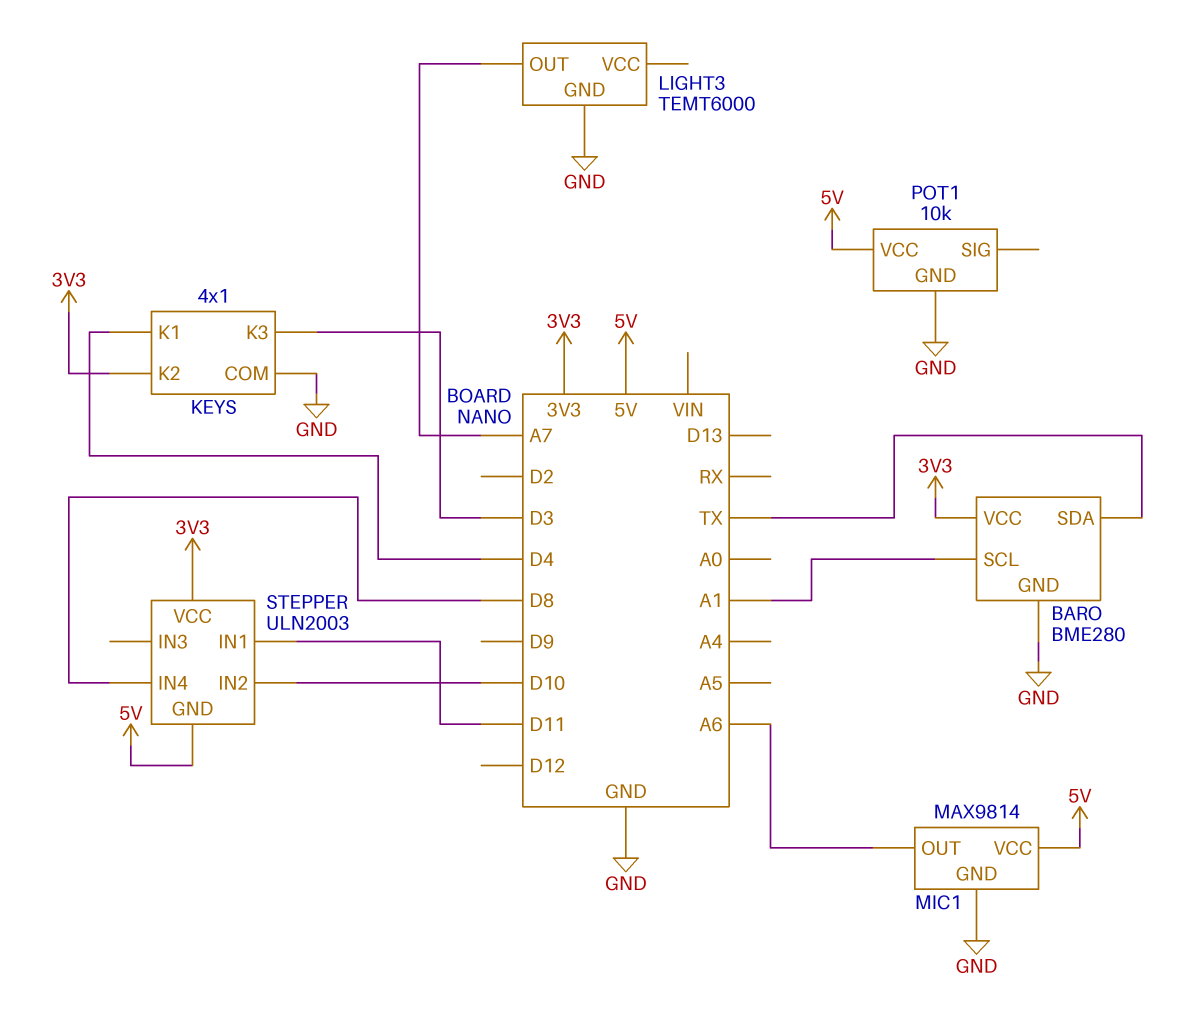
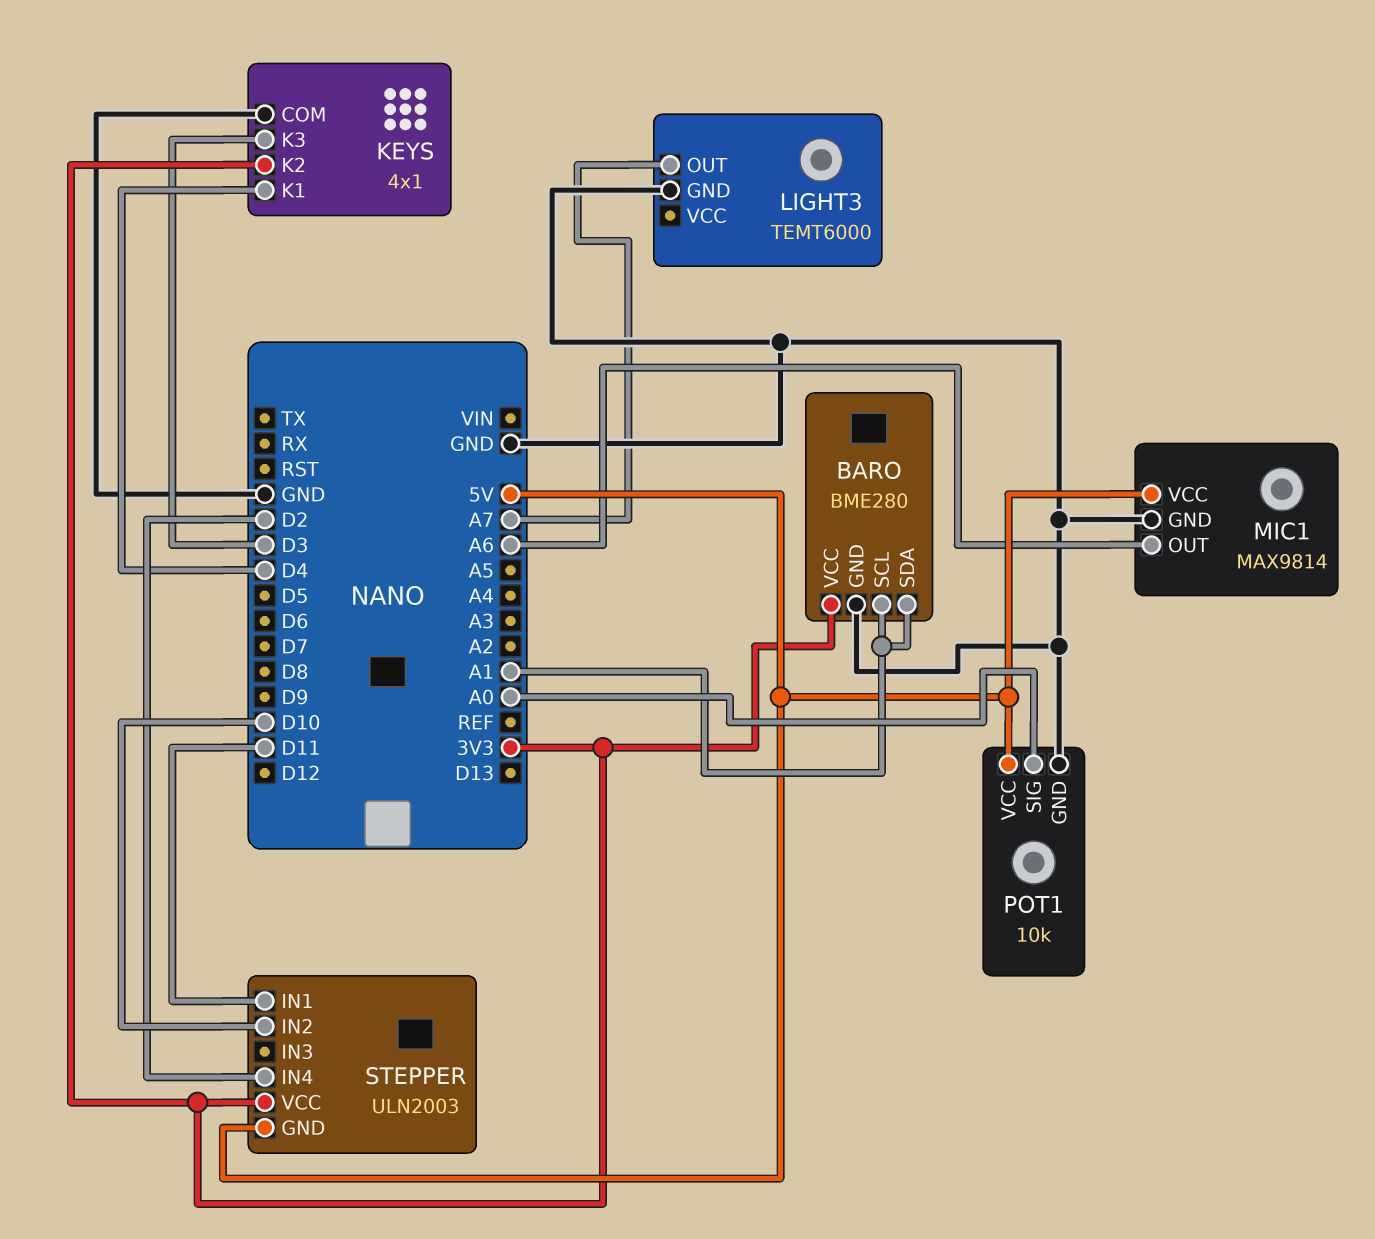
BARO pin SDA: TX -> A1
POT1 pin SIG: none -> A0
STEPPER pin IN4: D8 -> D2

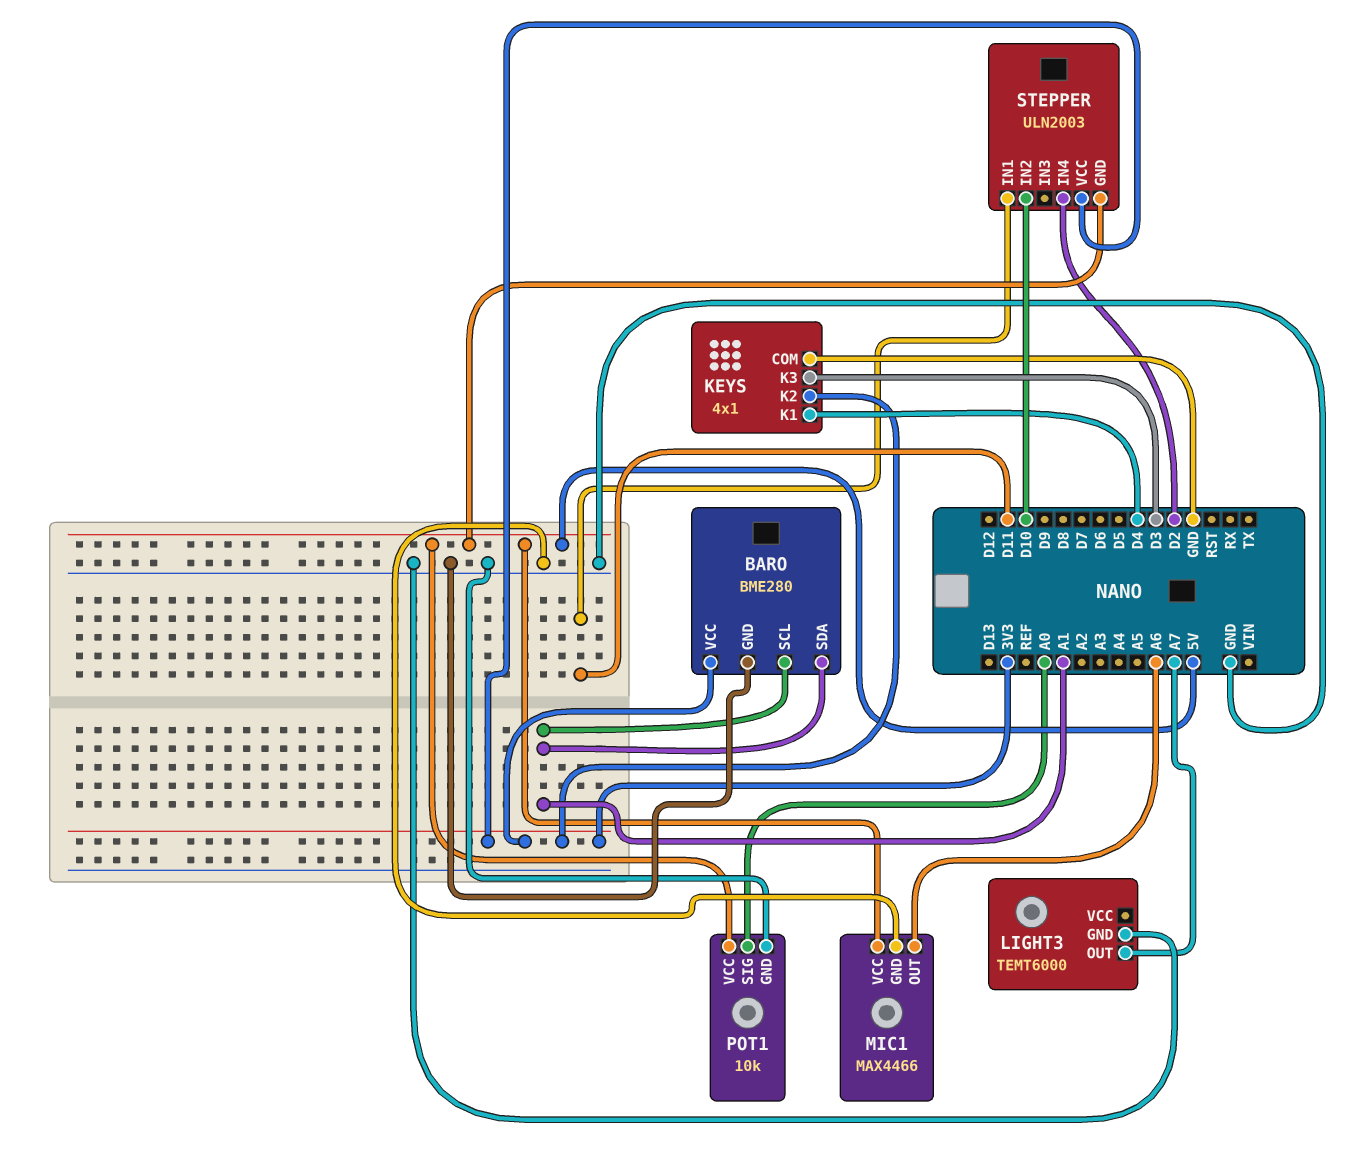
MIC1: MAX9814 -> MAX4466

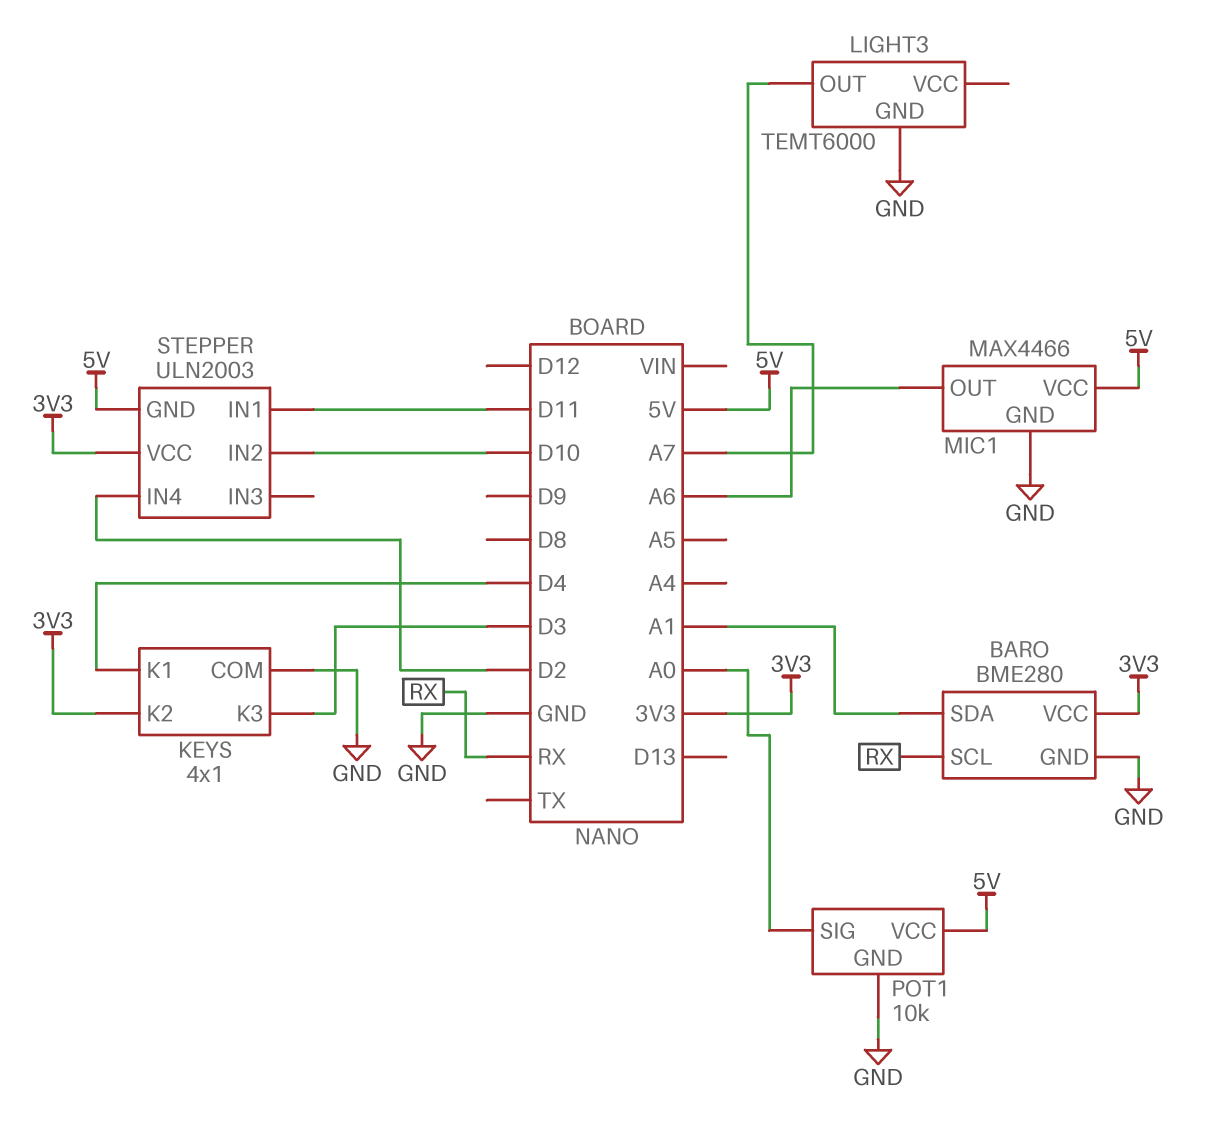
BARO pin SCL: A1 -> RX

